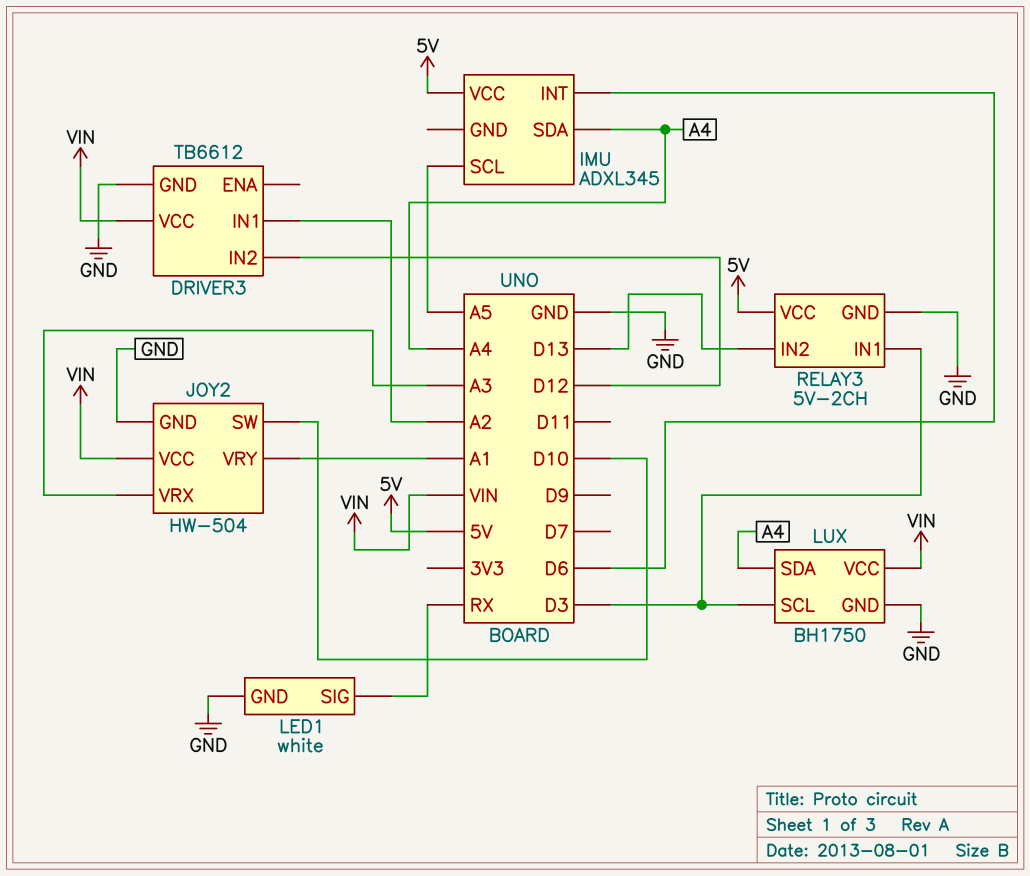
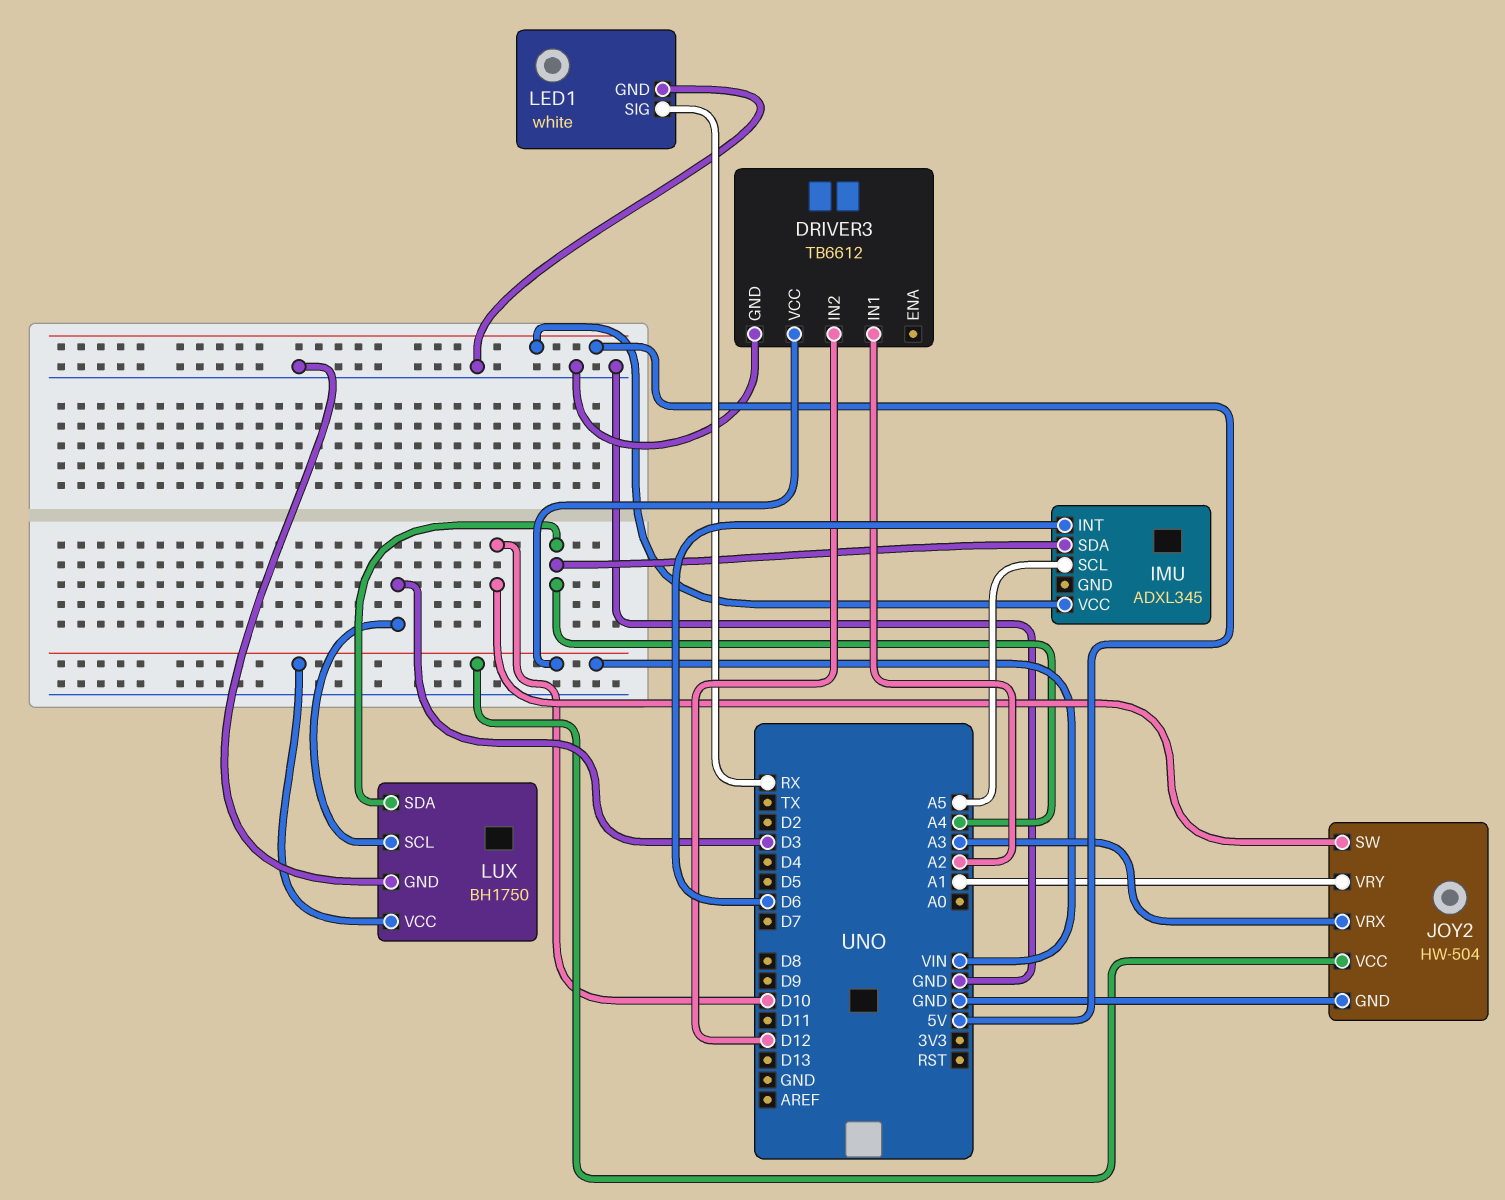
RELAY3: 5V-2CH -> none
RELAY3 pin GND: GND -> none
RELAY3 pin IN1: D3 -> none
RELAY3 pin IN2: D13 -> none
RELAY3 pin VCC: 5V -> none

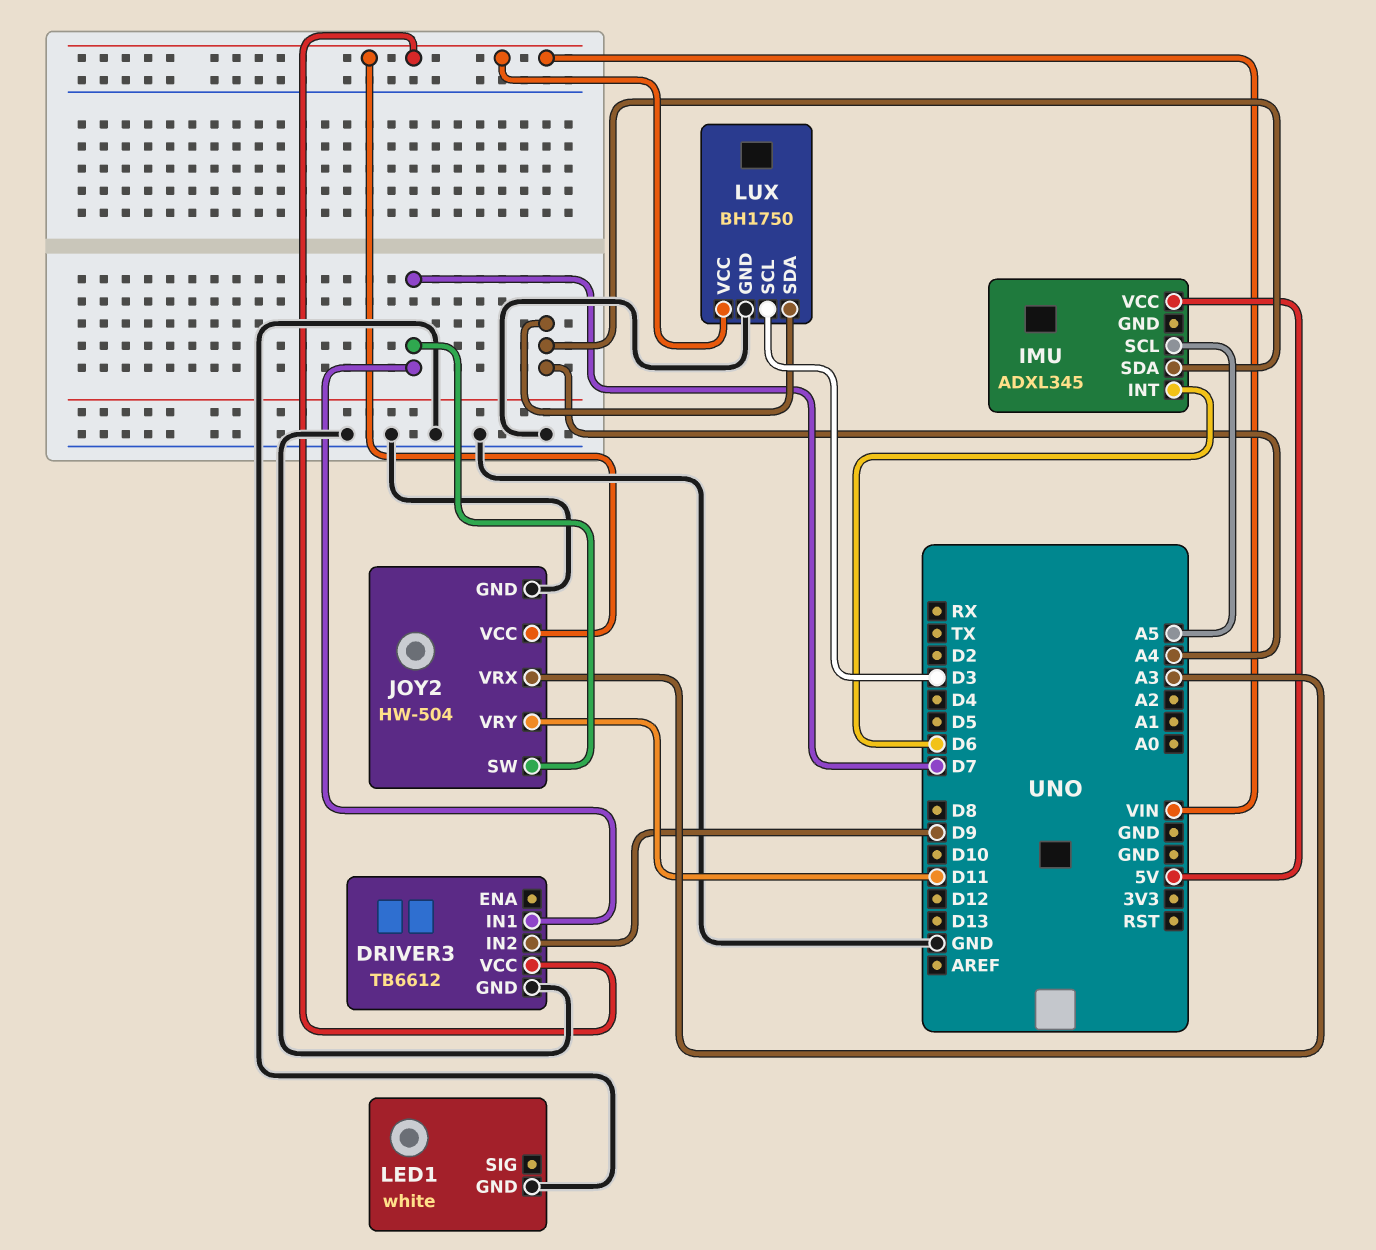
DRIVER3 pin IN1: A2 -> D7
DRIVER3 pin IN2: D12 -> D9
JOY2 pin SW: D10 -> D7
JOY2 pin VRY: A1 -> D11
LED1 pin SIG: RX -> none

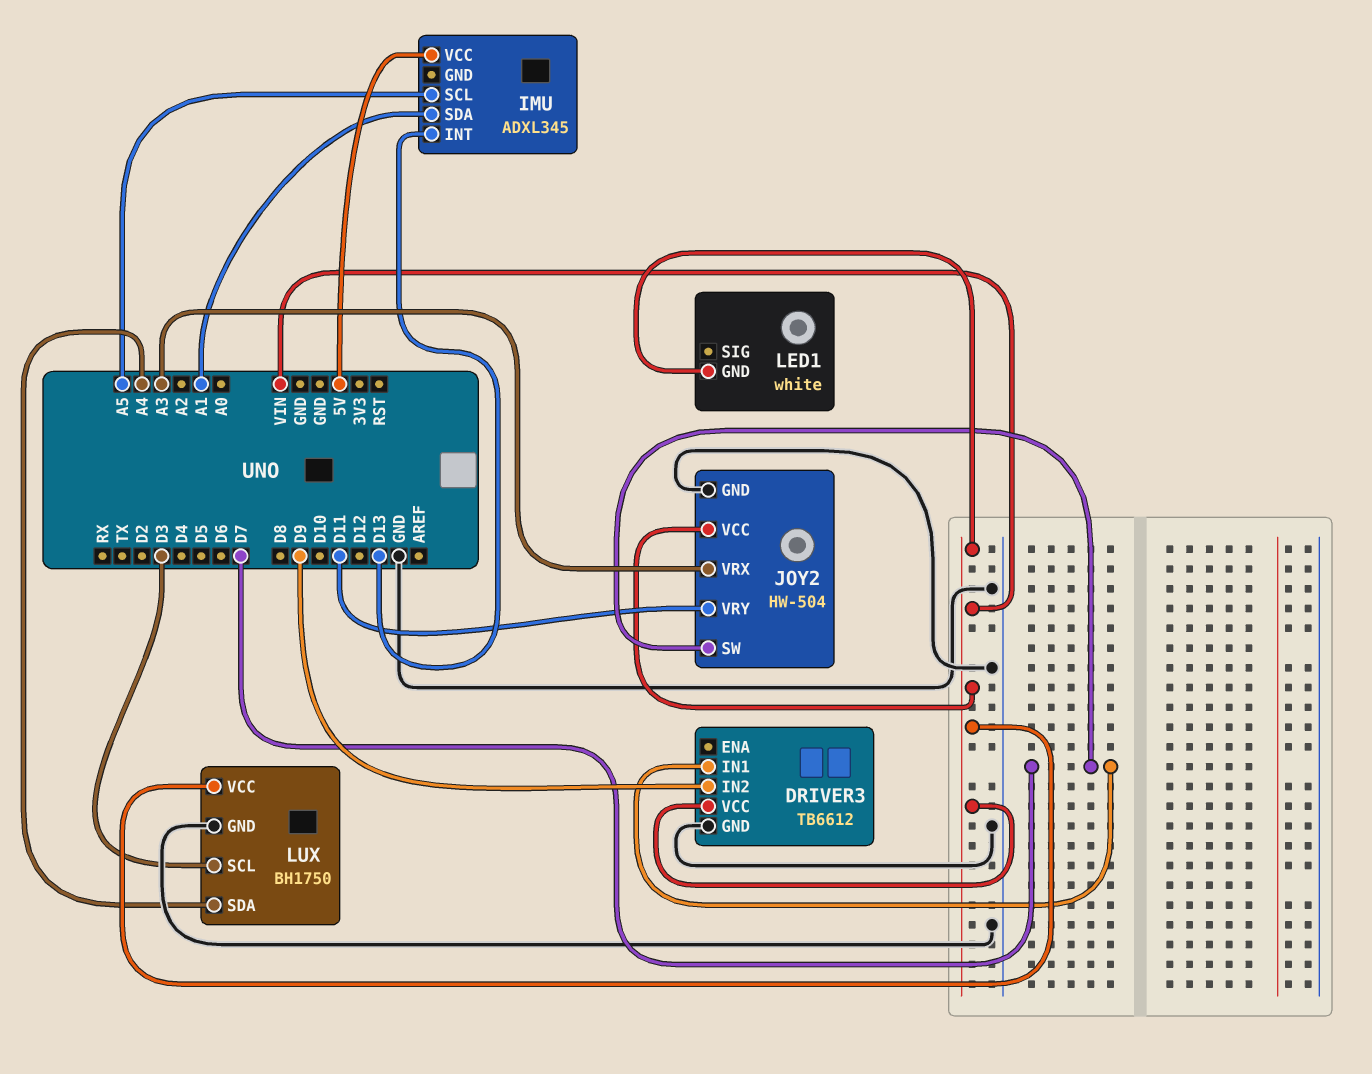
IMU pin INT: D6 -> D13
IMU pin SDA: A4 -> A1
LED1 pin GND: GND -> VIN

